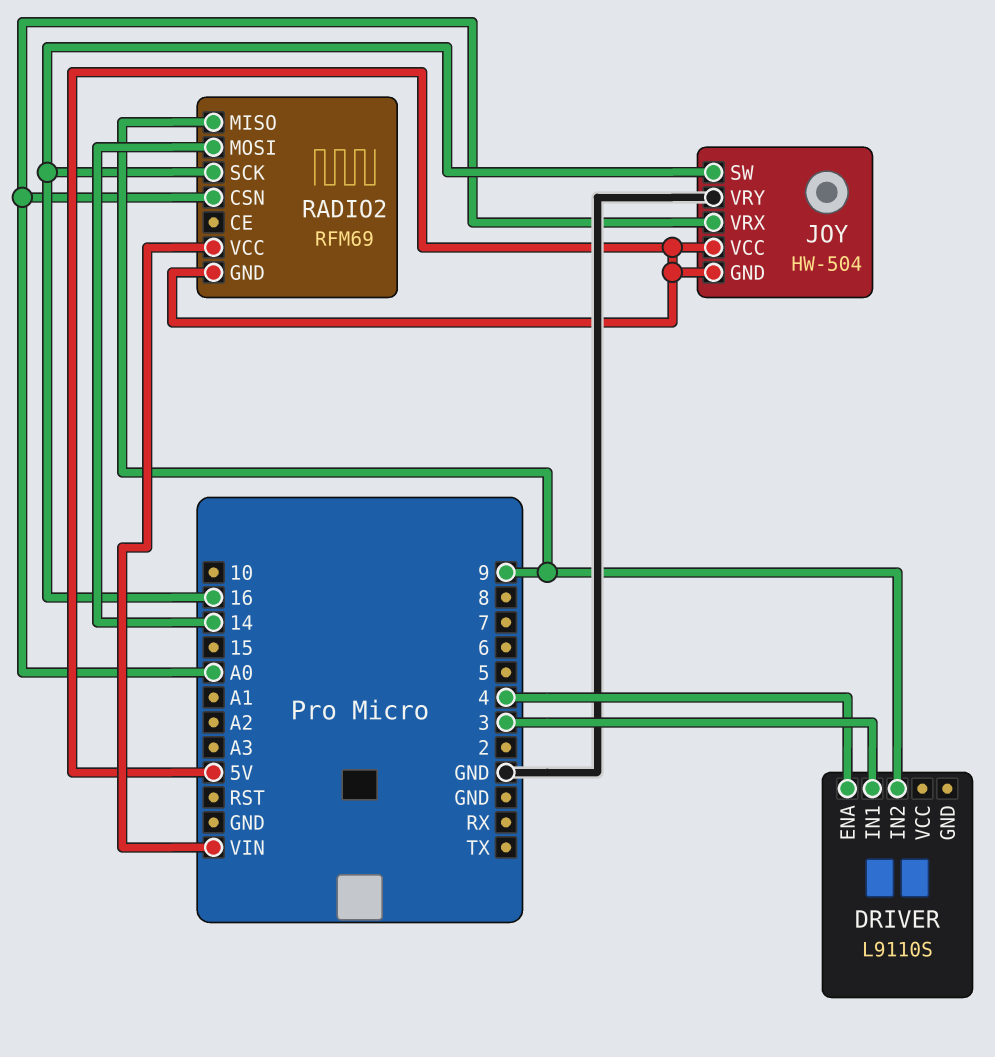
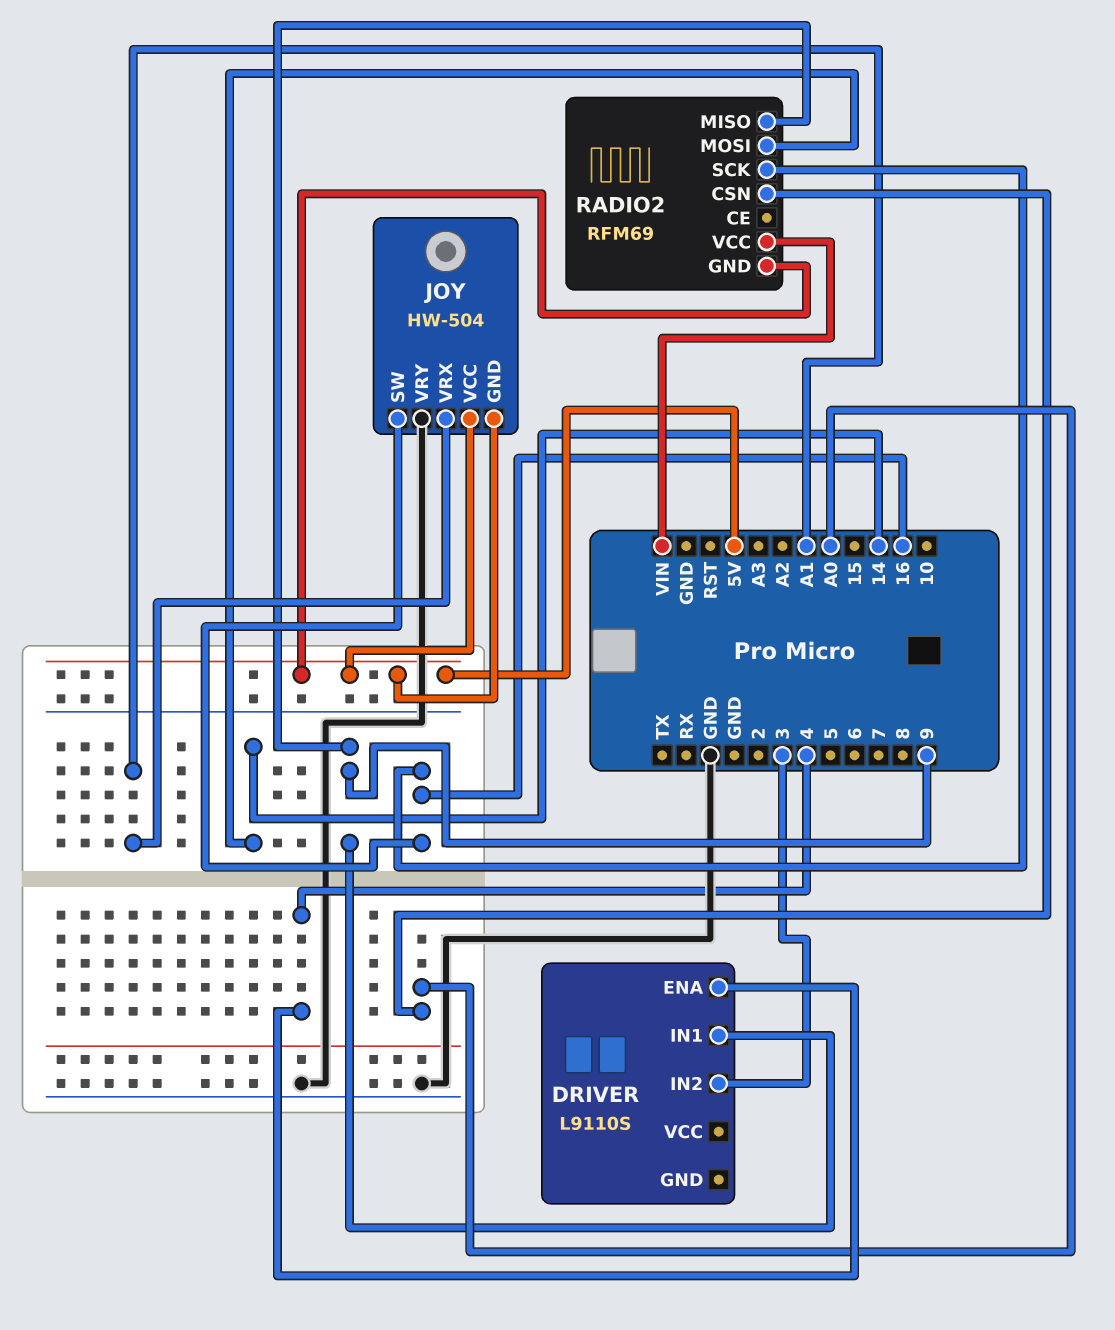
DRIVER pin IN1: 3 -> 9
DRIVER pin IN2: 9 -> 3
JOY pin VRX: A0 -> A1

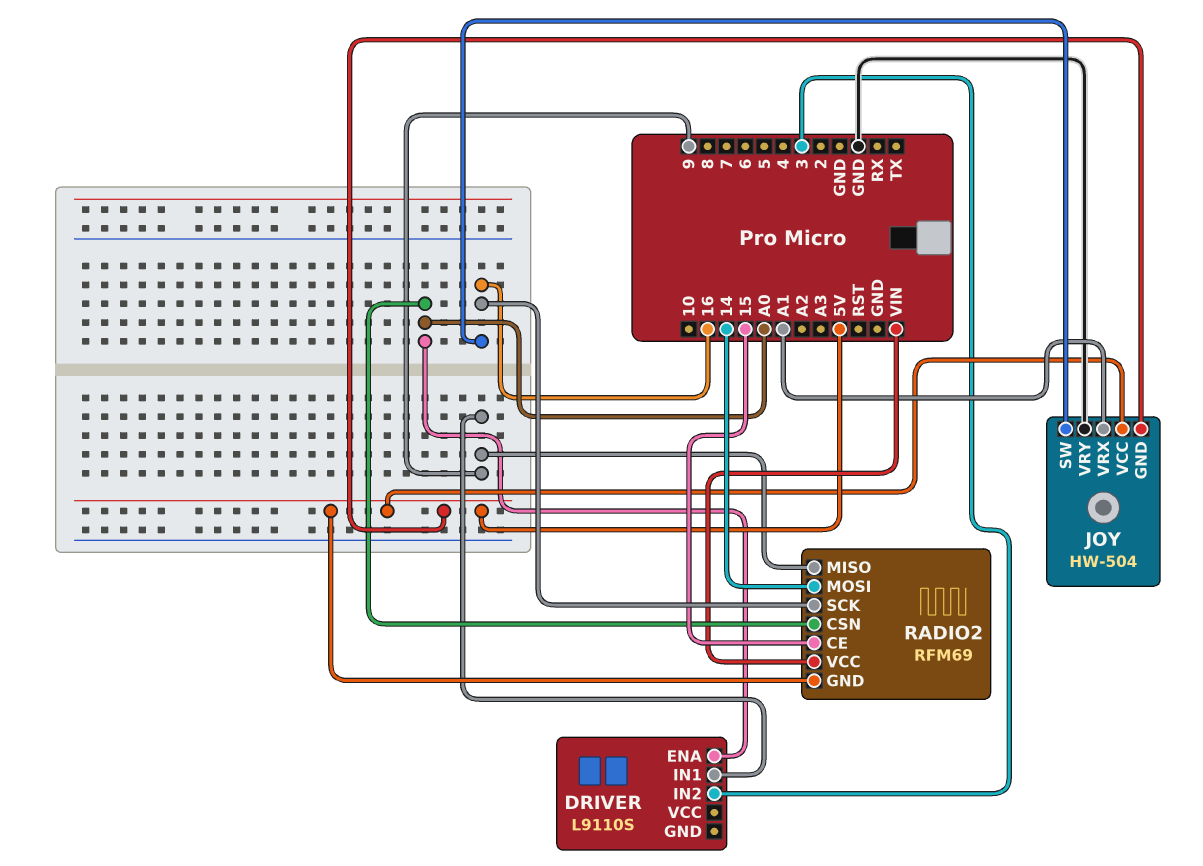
DRIVER pin ENA: 4 -> A0
RADIO2 pin CE: none -> 15

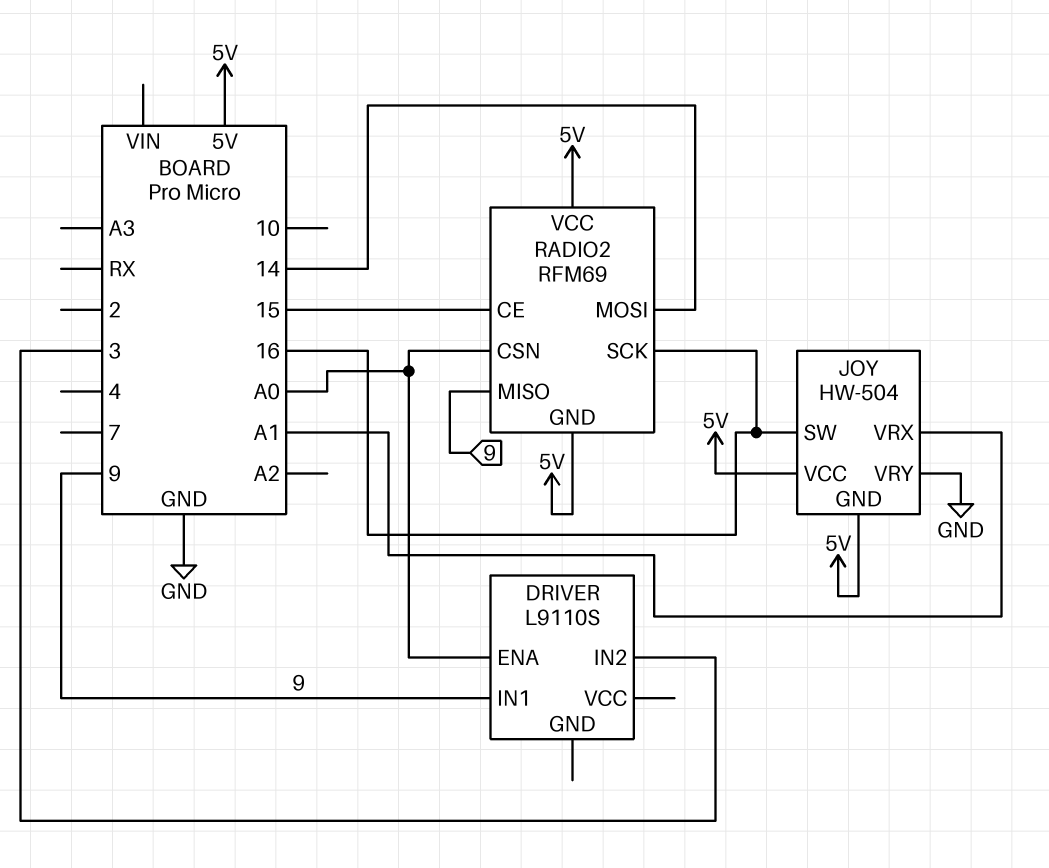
RADIO2 pin VCC: VIN -> 5V

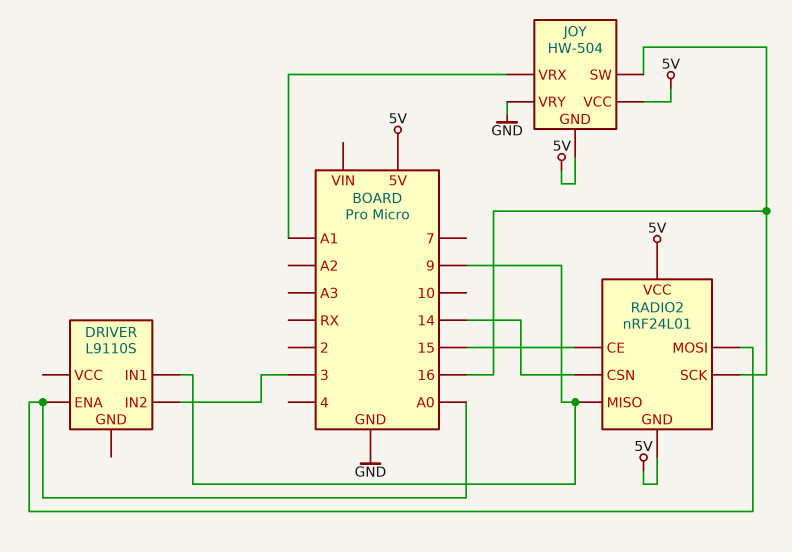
RADIO2: RFM69 -> nRF24L01
RADIO2 pin CSN: A0 -> 14
RADIO2 pin MOSI: 14 -> A0

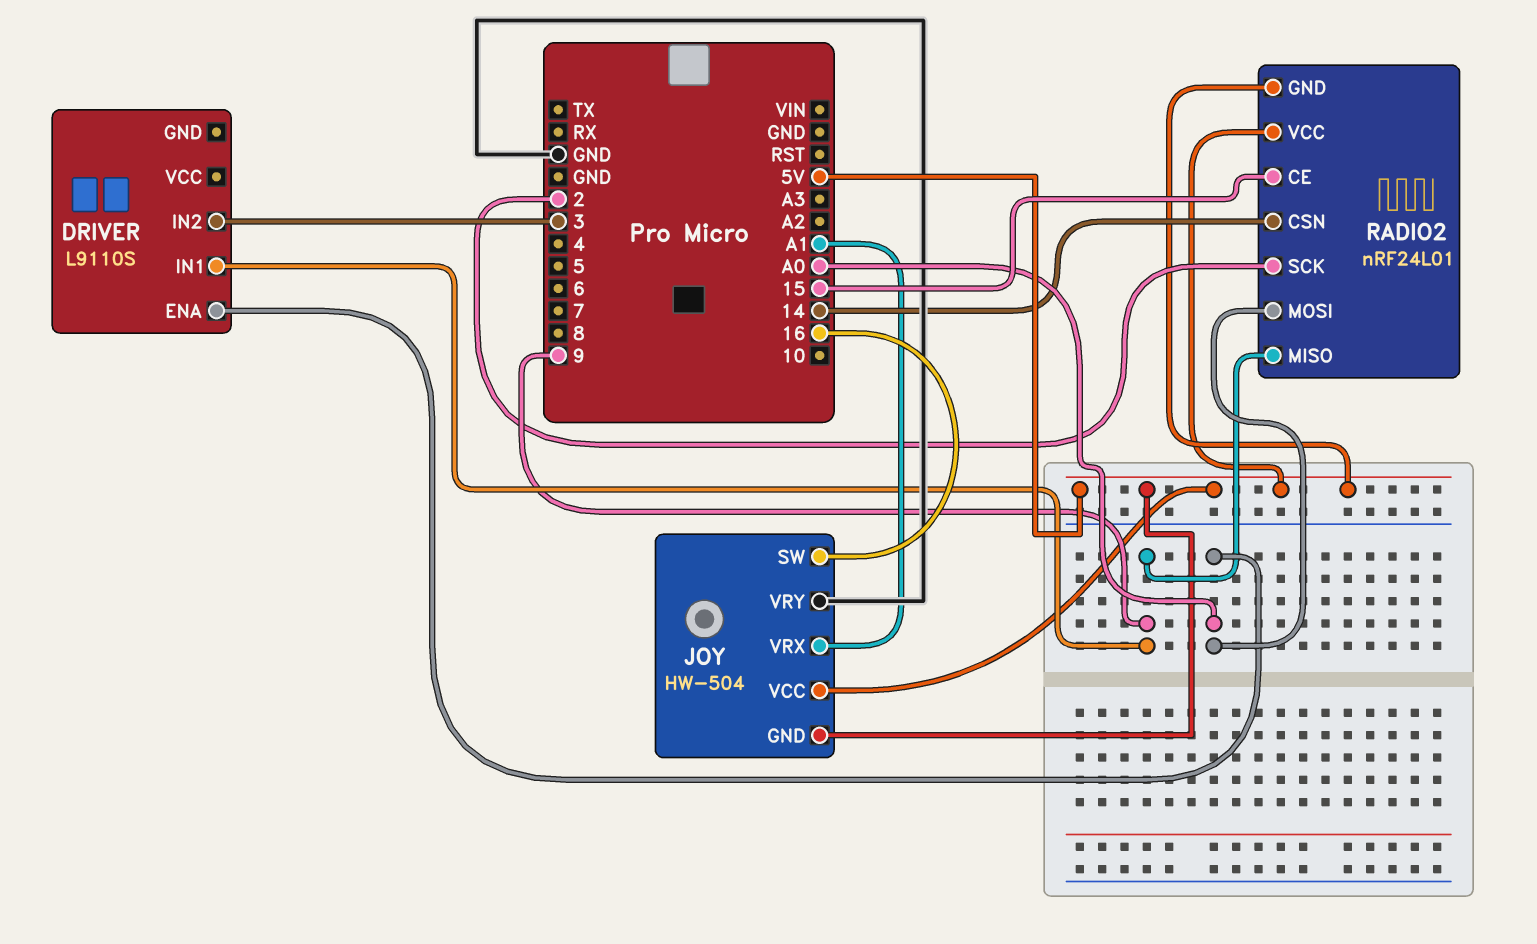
RADIO2 pin SCK: 16 -> 2

